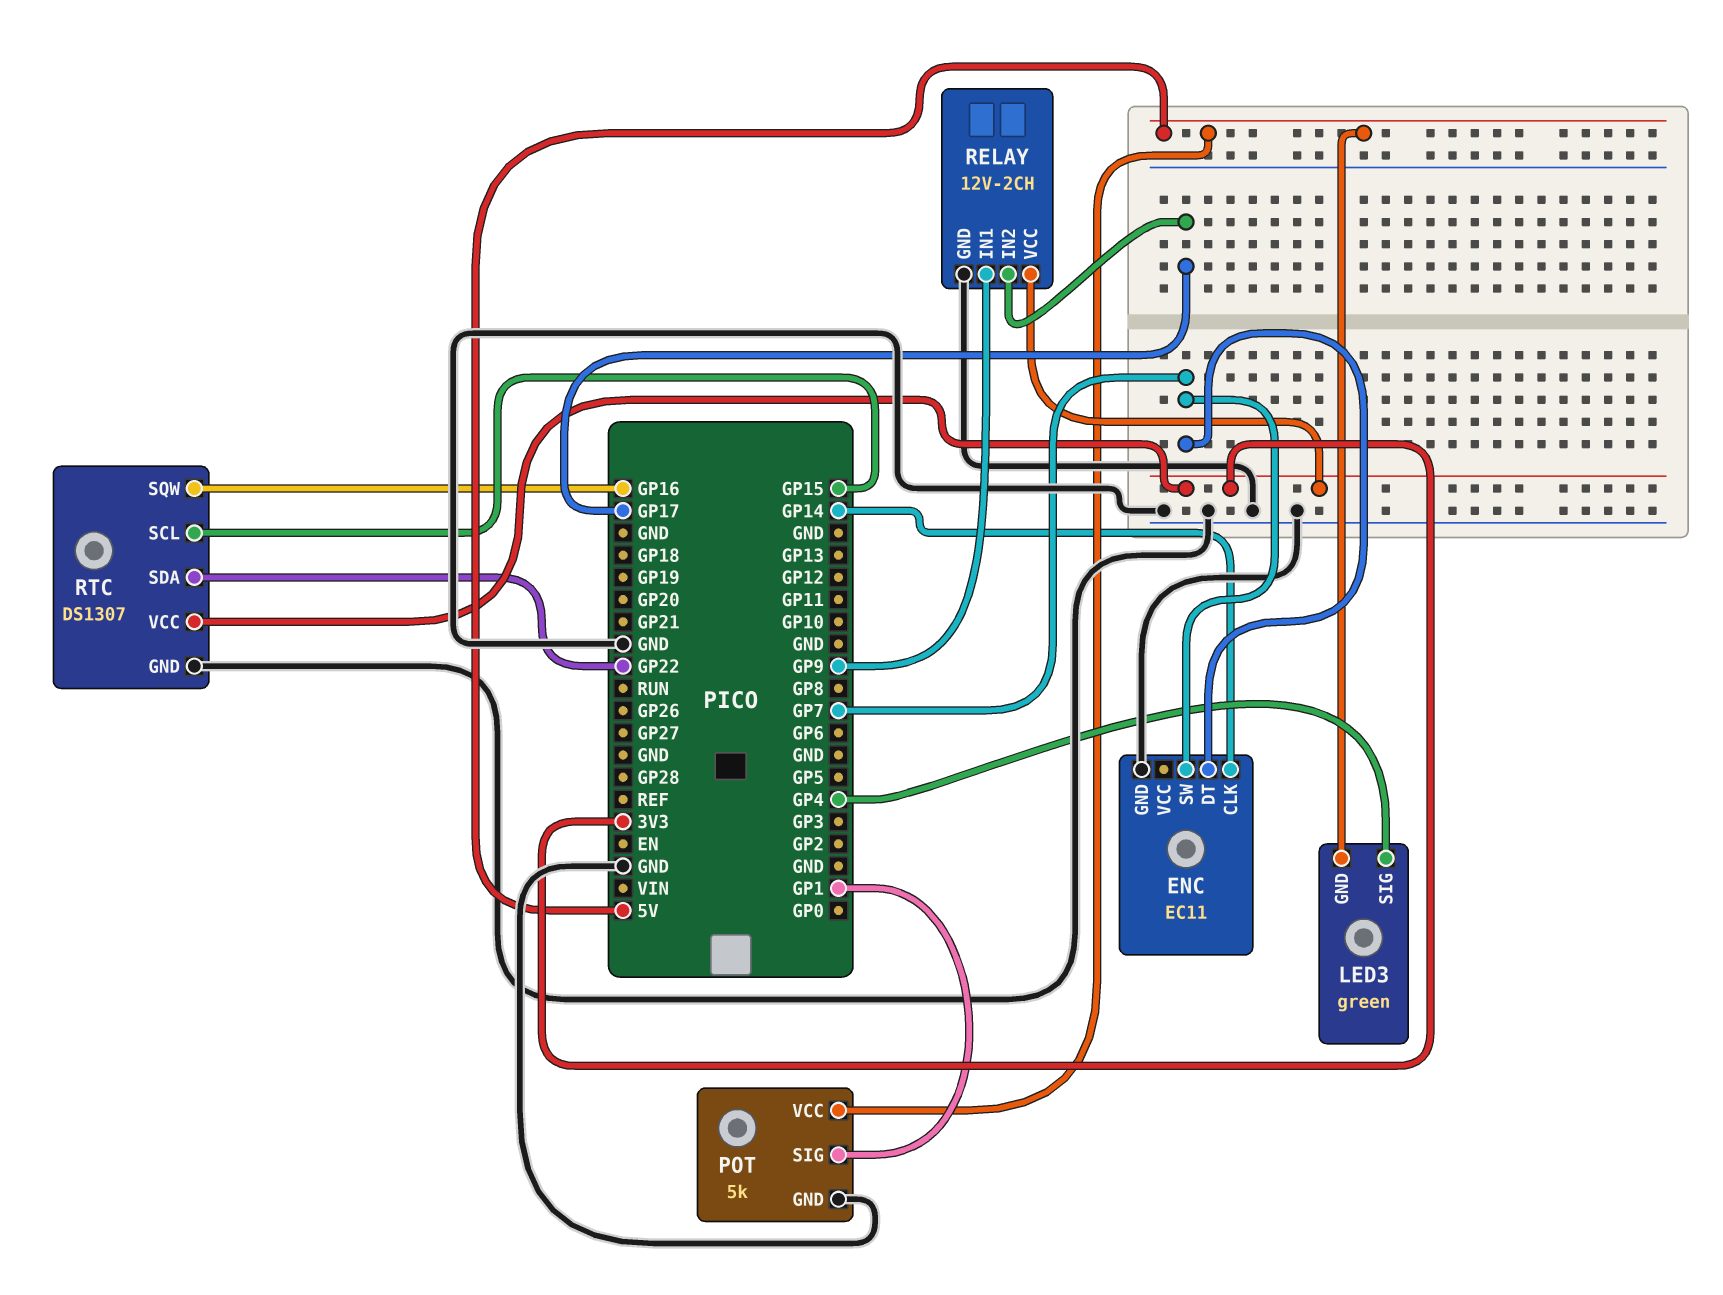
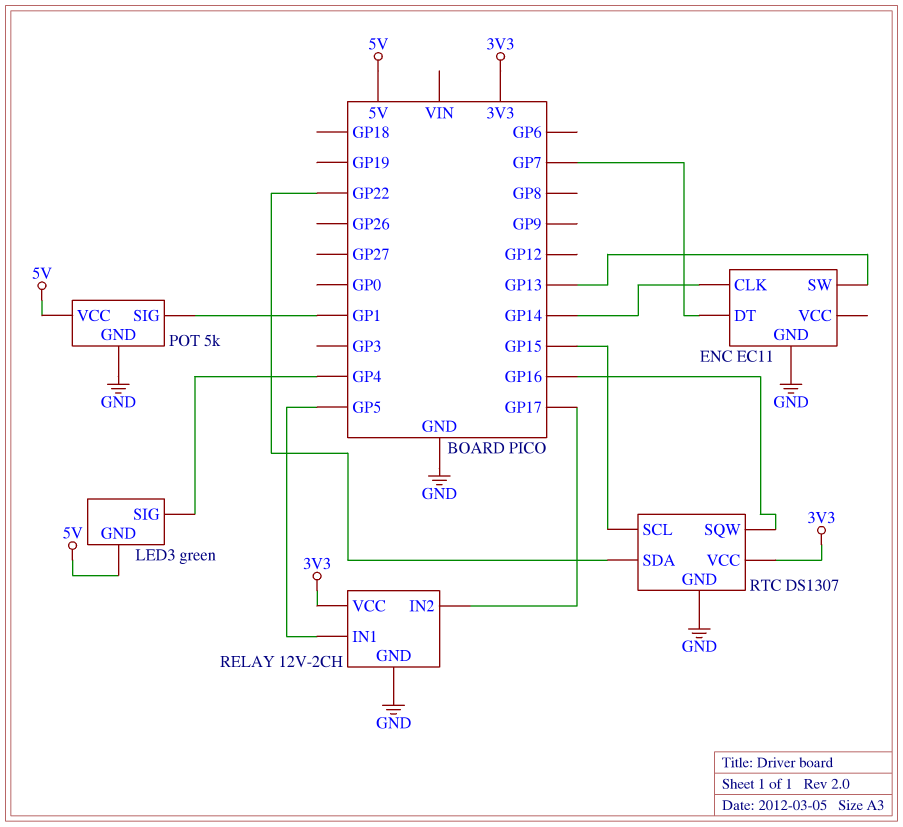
ENC pin SW: GP7 -> GP13
RELAY pin IN1: GP9 -> GP5

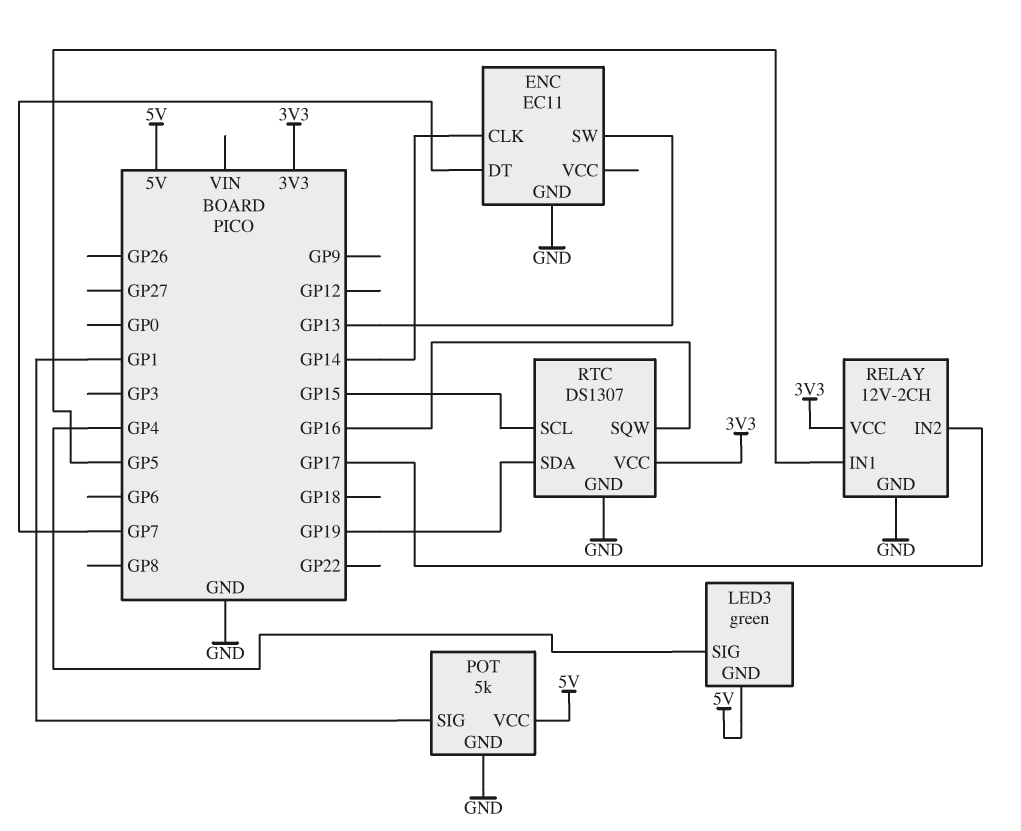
RTC pin SDA: GP22 -> GP19

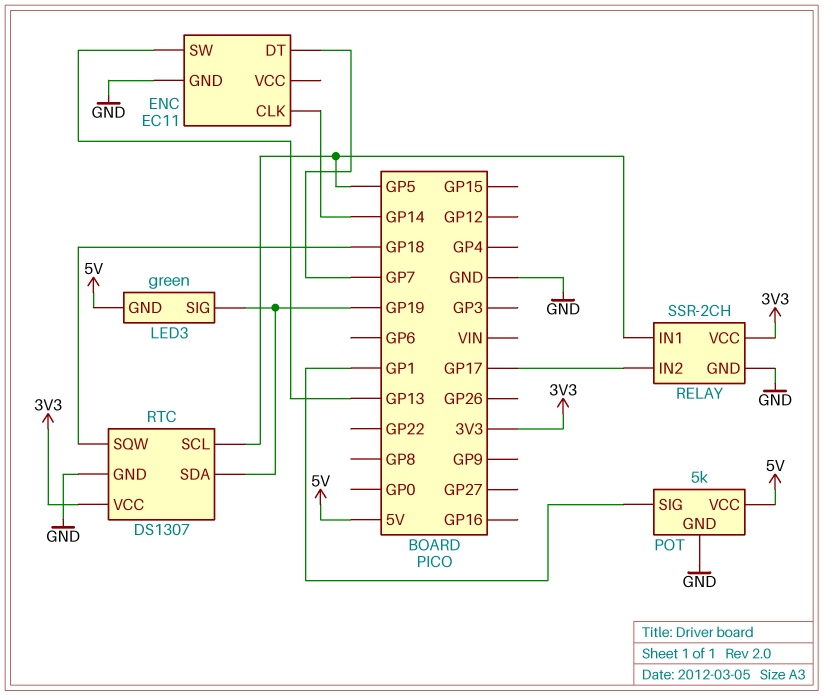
LED3 pin SIG: GP4 -> GP19
RELAY: 12V-2CH -> SSR-2CH
RTC pin SCL: GP15 -> GP5
RTC pin SQW: GP16 -> GP18

